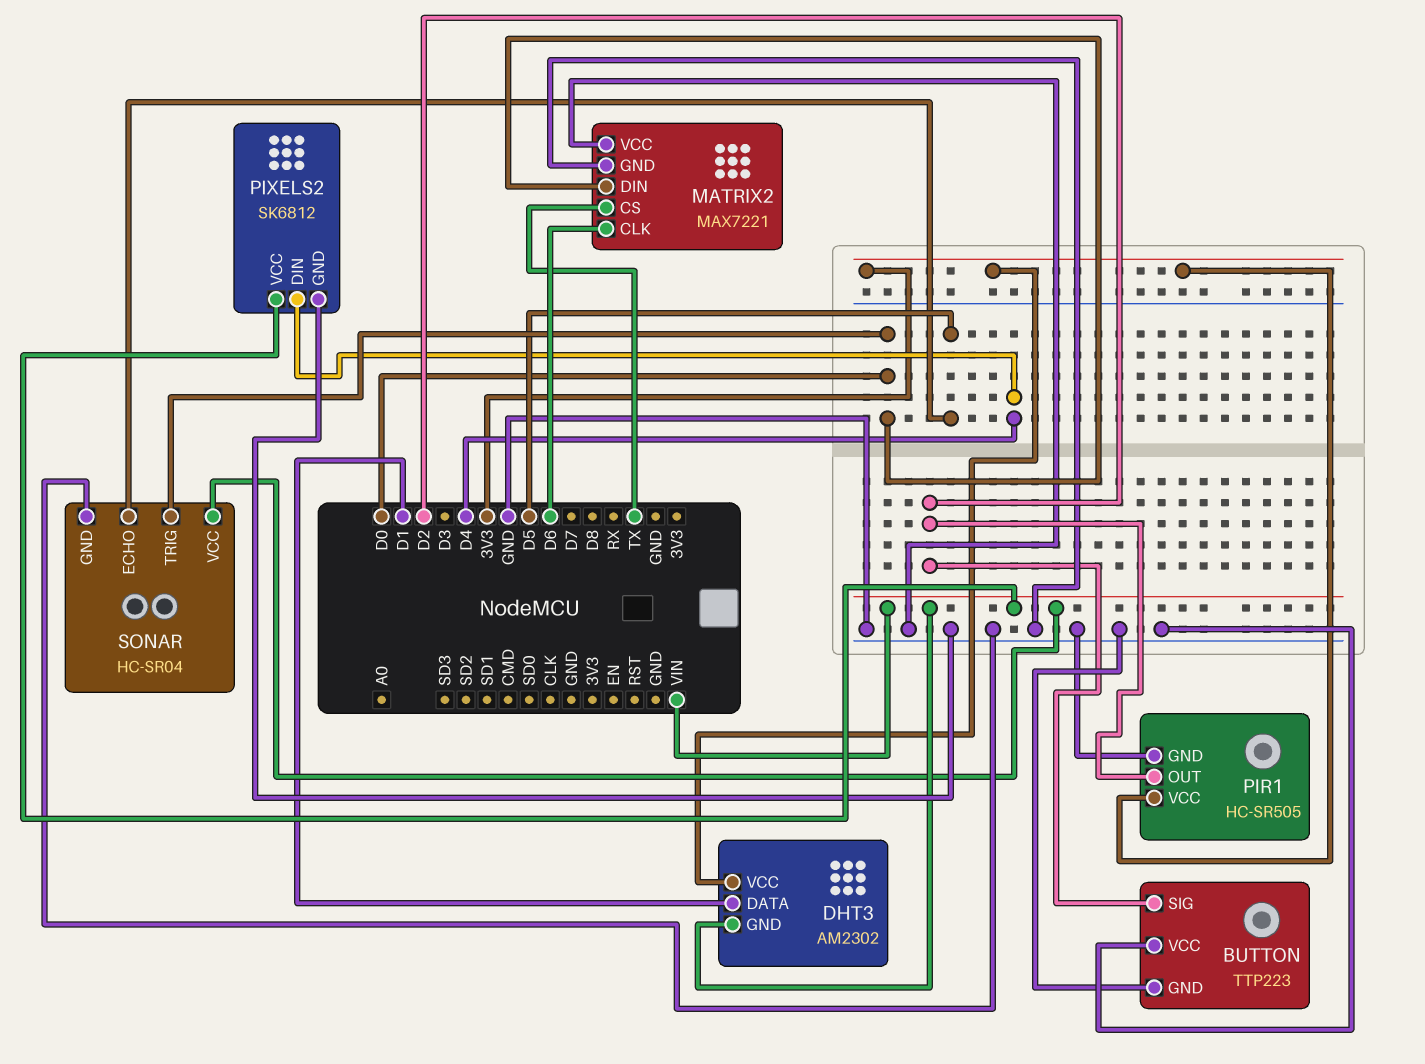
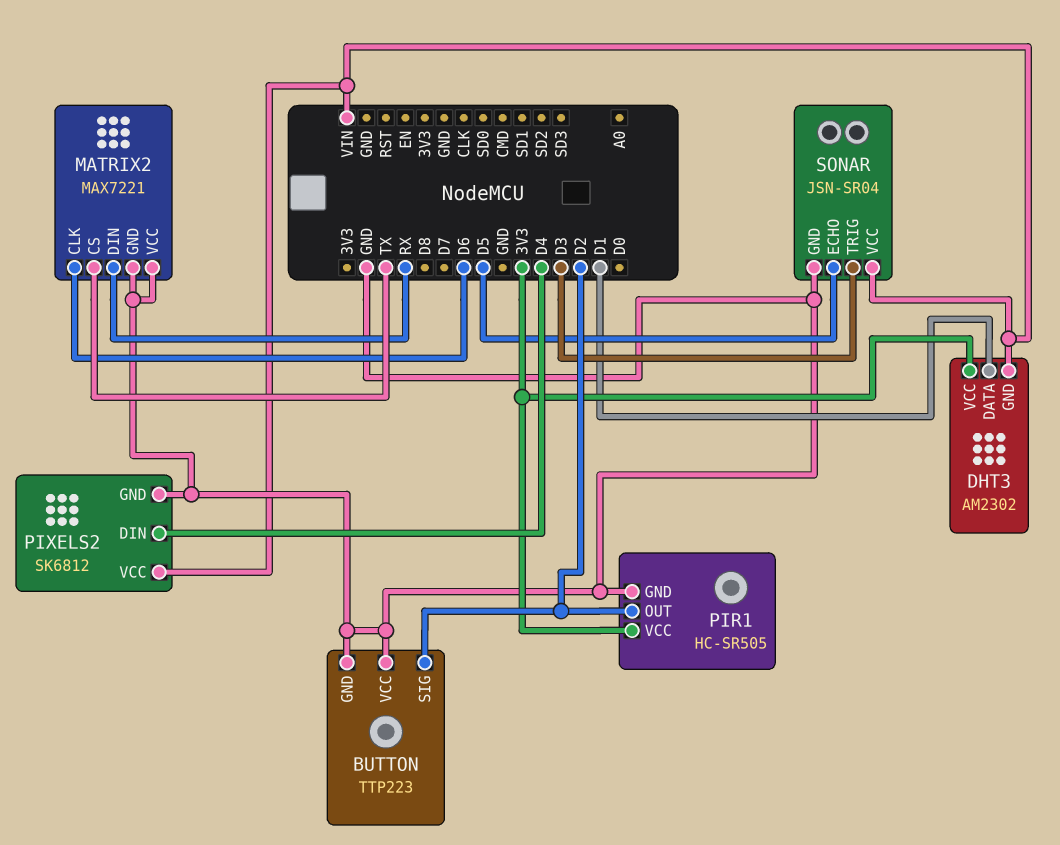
MATRIX2 pin DIN: D0 -> RX
SONAR: HC-SR04 -> JSN-SR04
SONAR pin TRIG: D0 -> D3

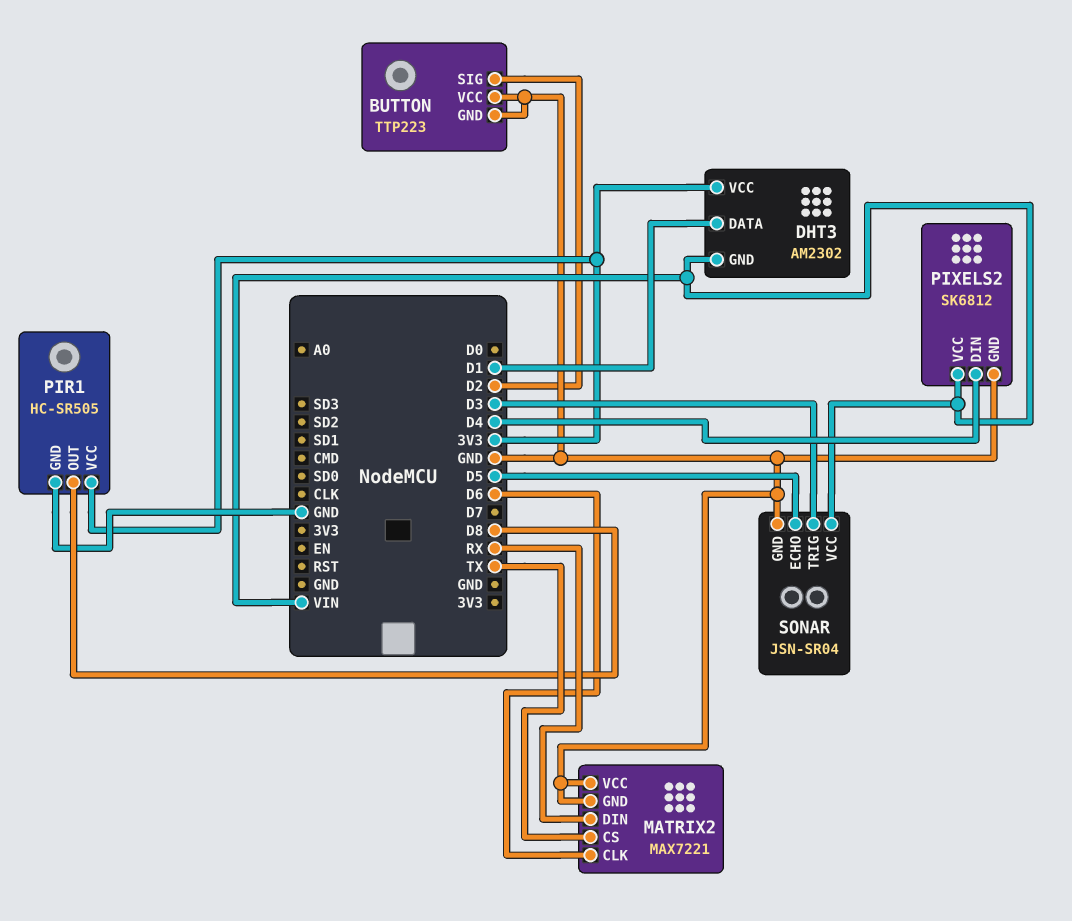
PIR1 pin OUT: D2 -> D8

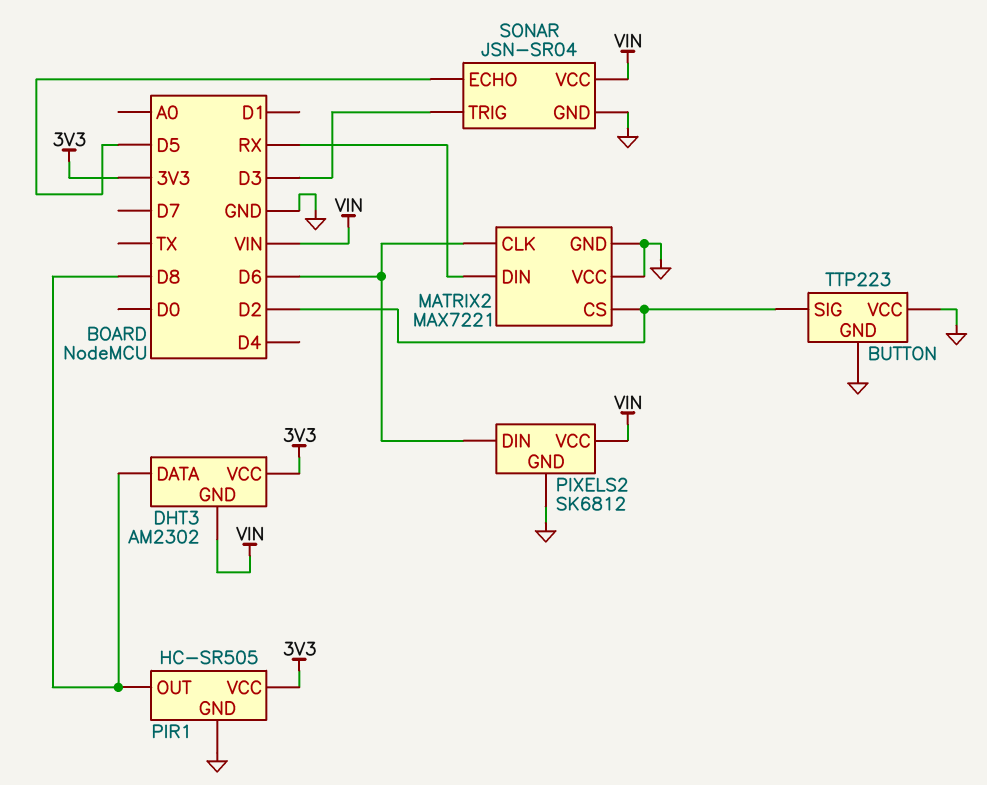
DHT3 pin DATA: D1 -> D8
MATRIX2 pin CS: TX -> D2
PIXELS2 pin DIN: D4 -> D6

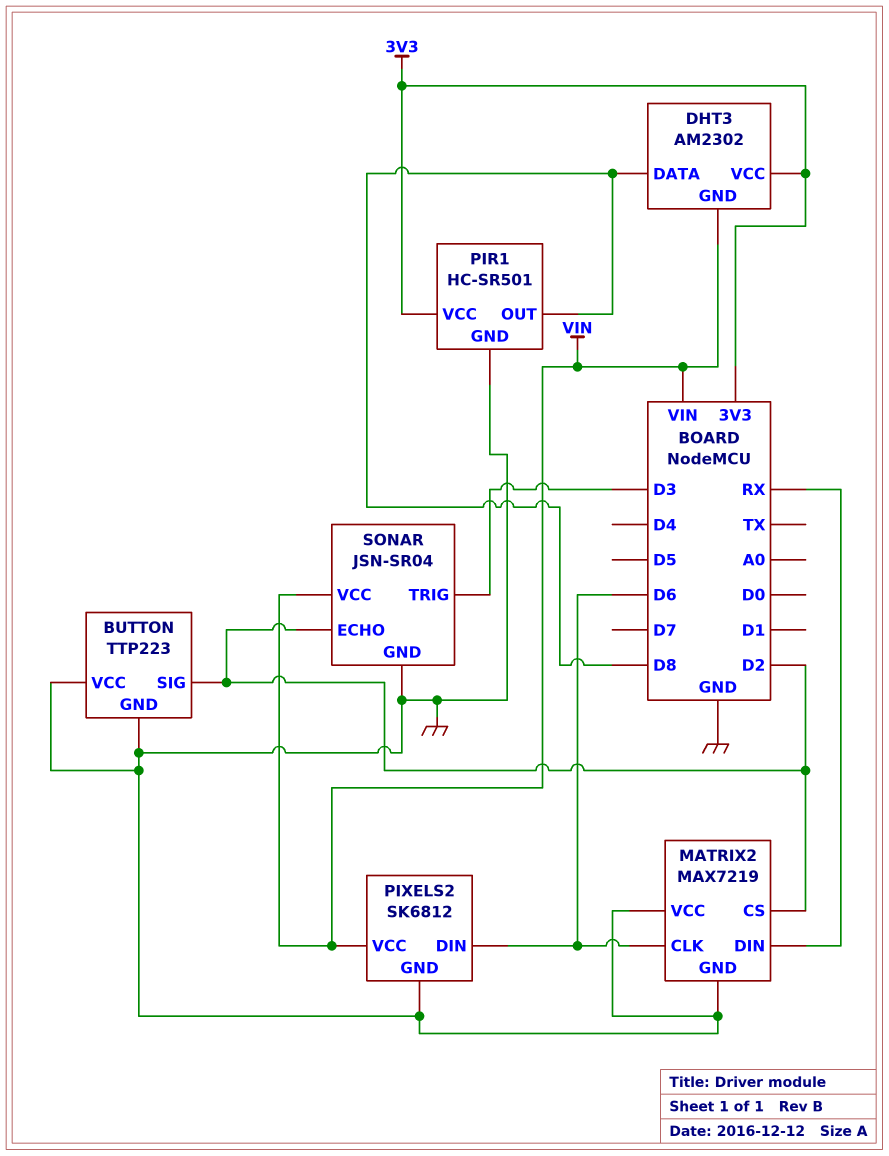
MATRIX2: MAX7221 -> MAX7219
PIR1: HC-SR505 -> HC-SR501
SONAR pin ECHO: D5 -> D2

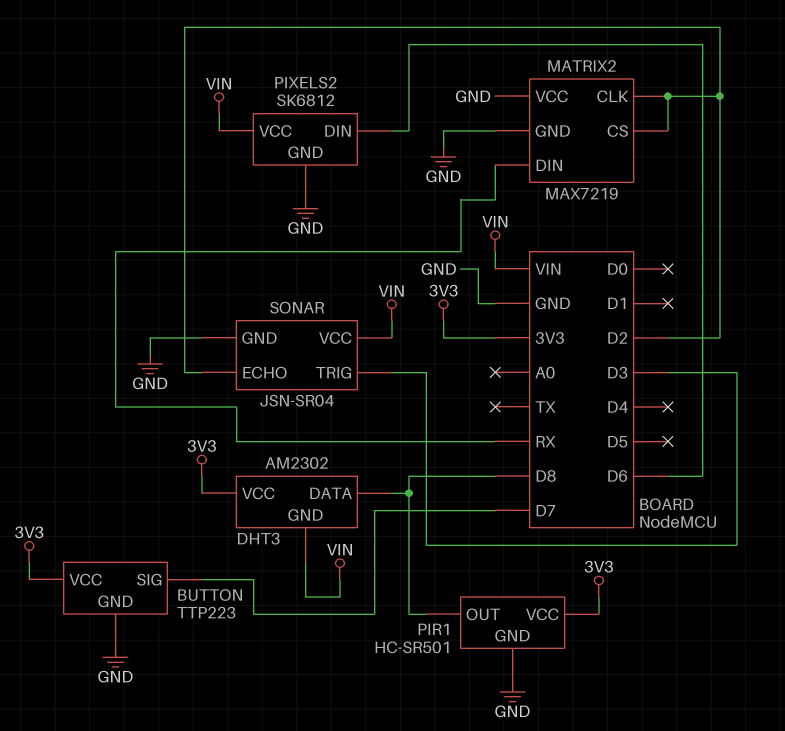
BUTTON pin SIG: D2 -> D7
BUTTON pin VCC: GND -> 3V3
MATRIX2 pin CLK: D6 -> D2

